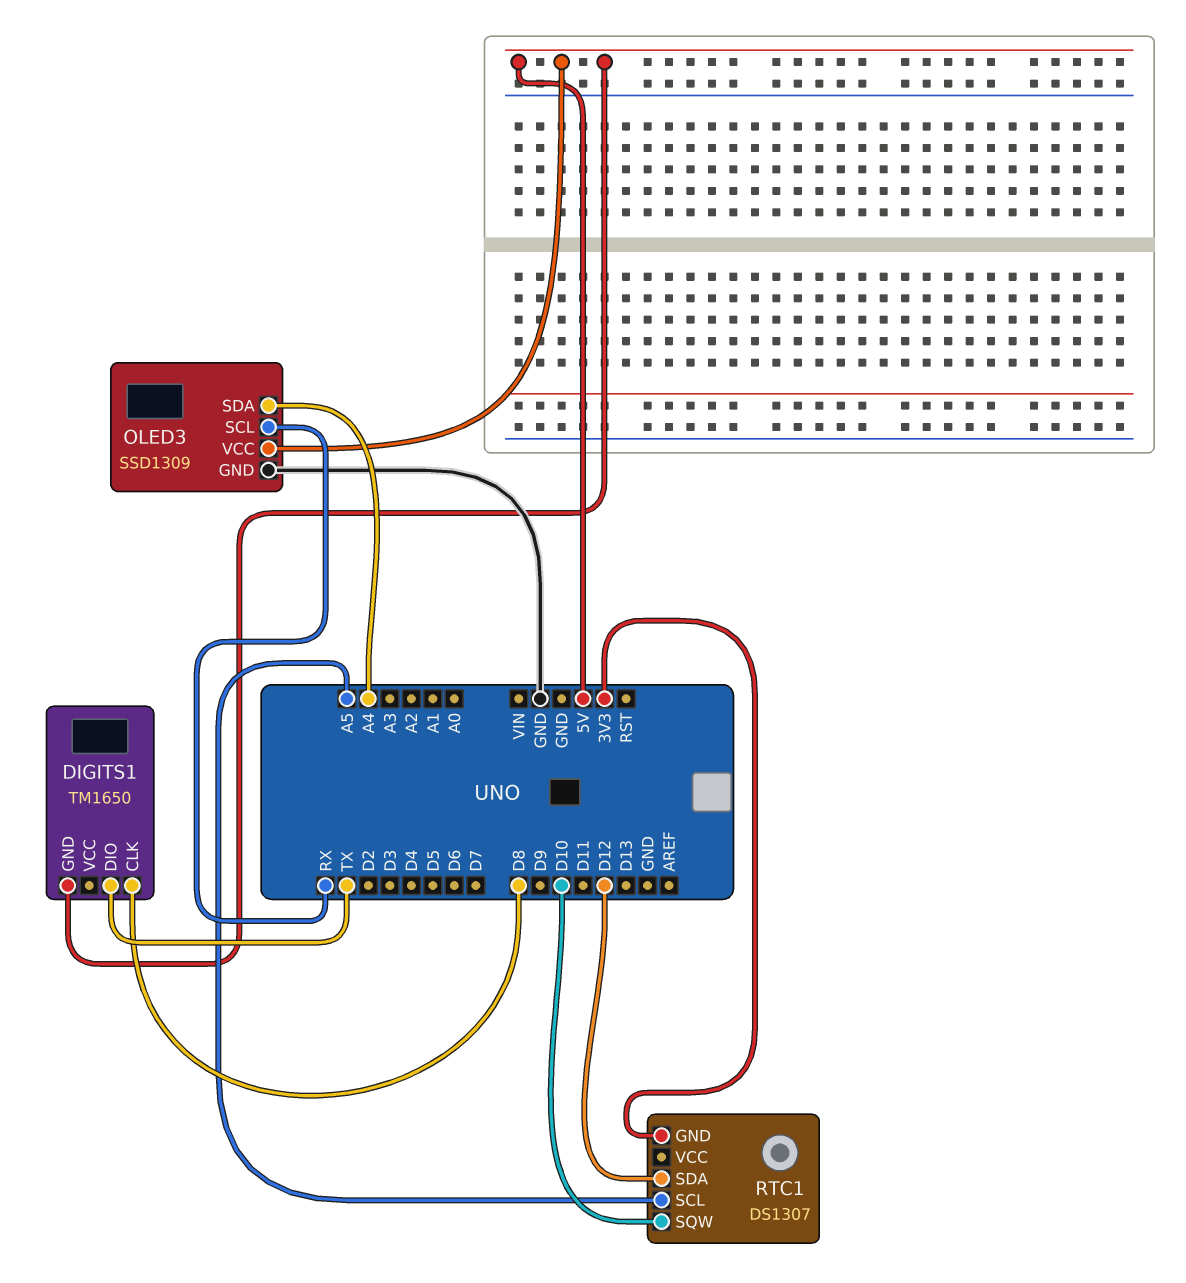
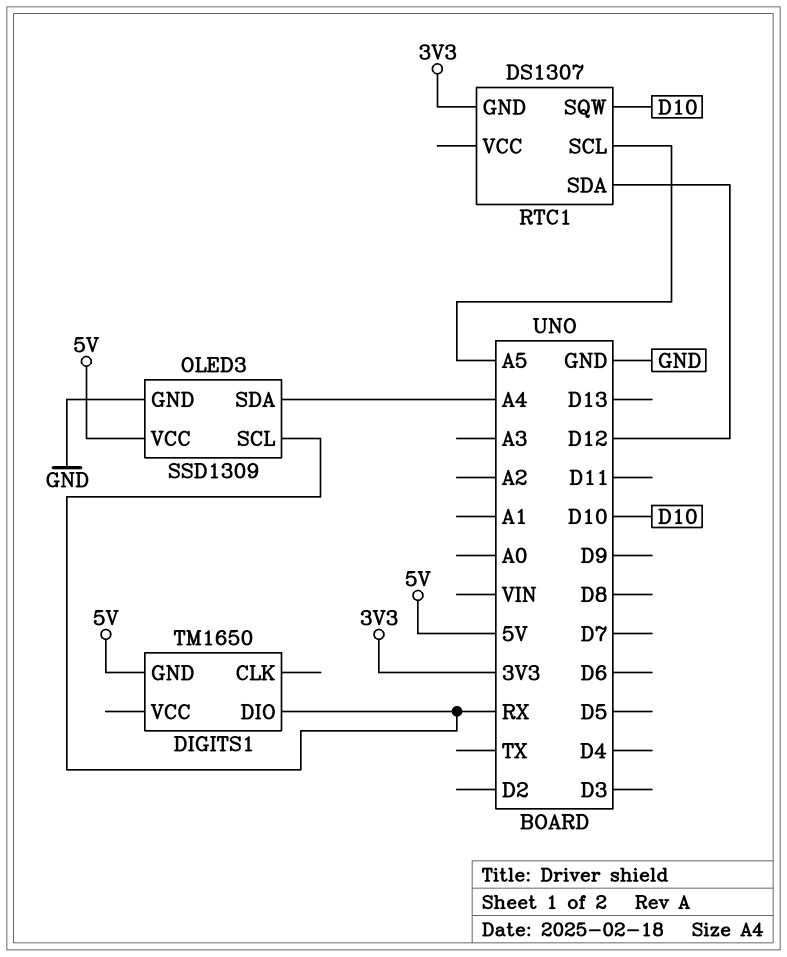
DIGITS1 pin CLK: D8 -> none
DIGITS1 pin DIO: TX -> RX

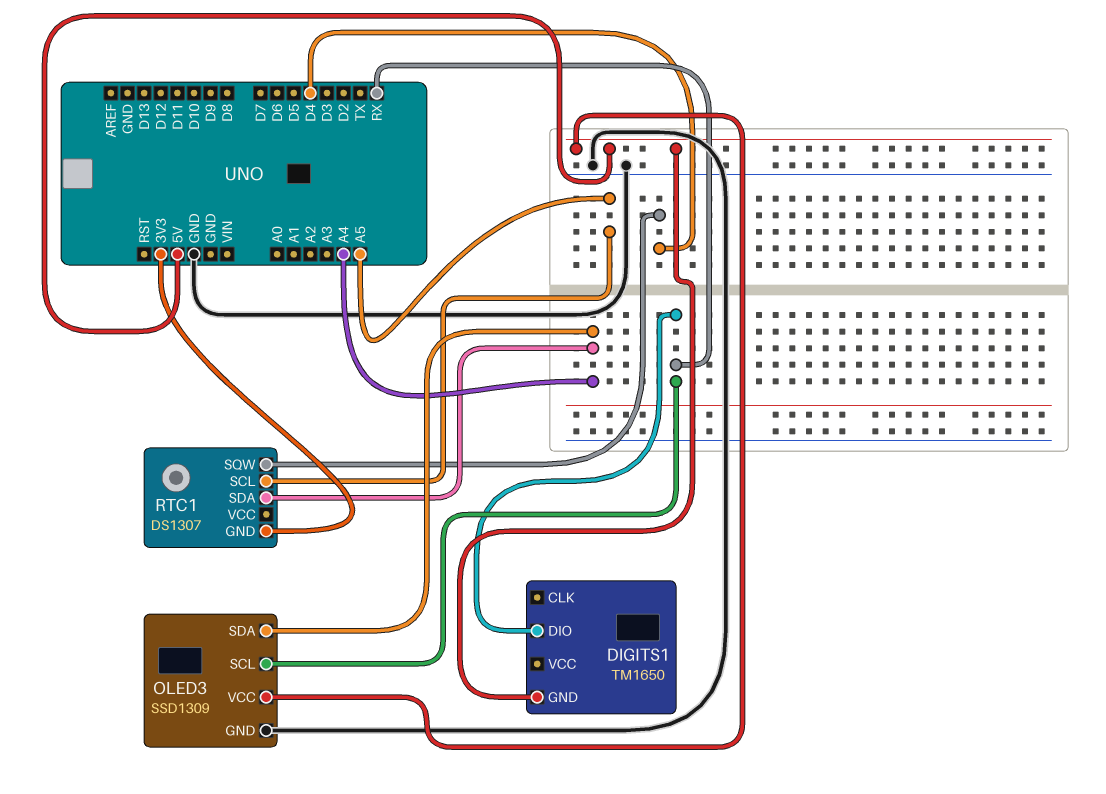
RTC1 pin SDA: D12 -> A4
RTC1 pin SQW: D10 -> D4

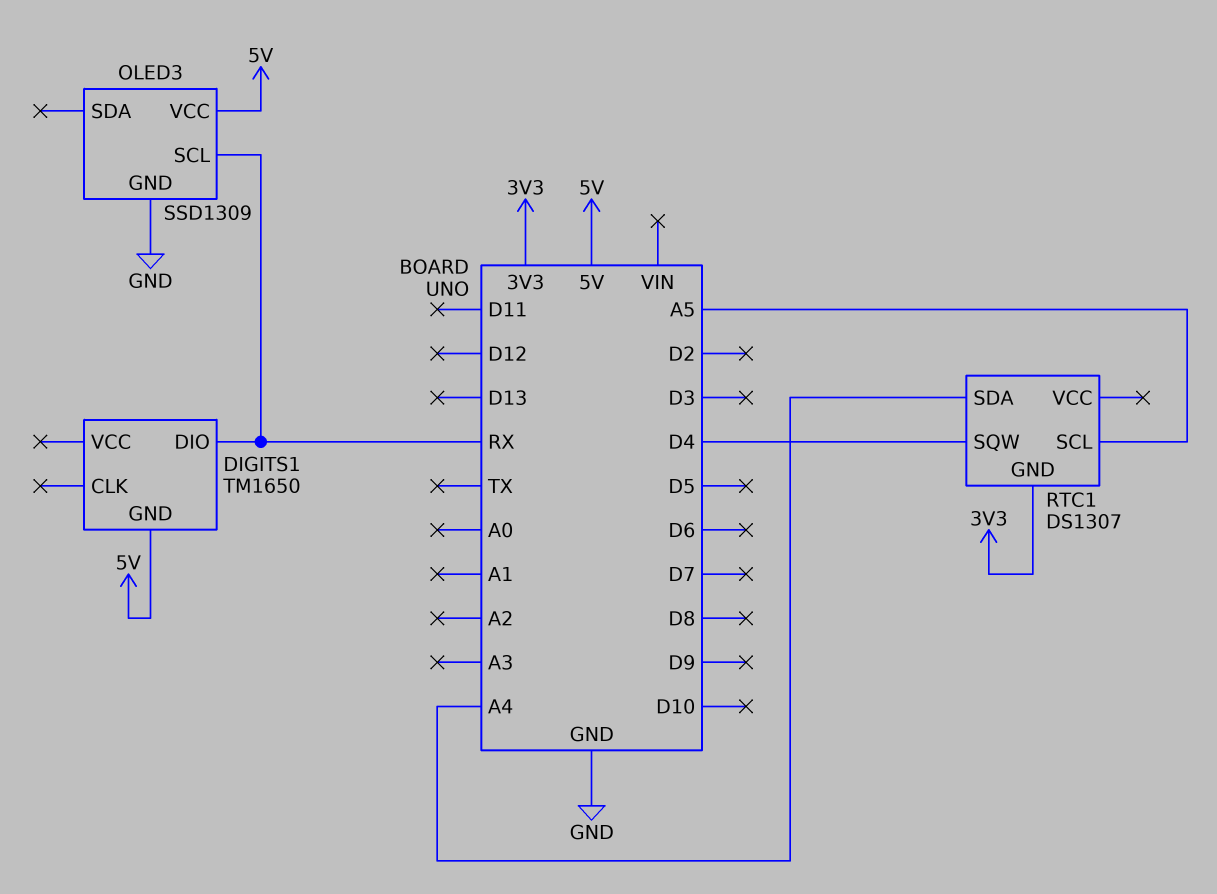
OLED3 pin SDA: A4 -> none

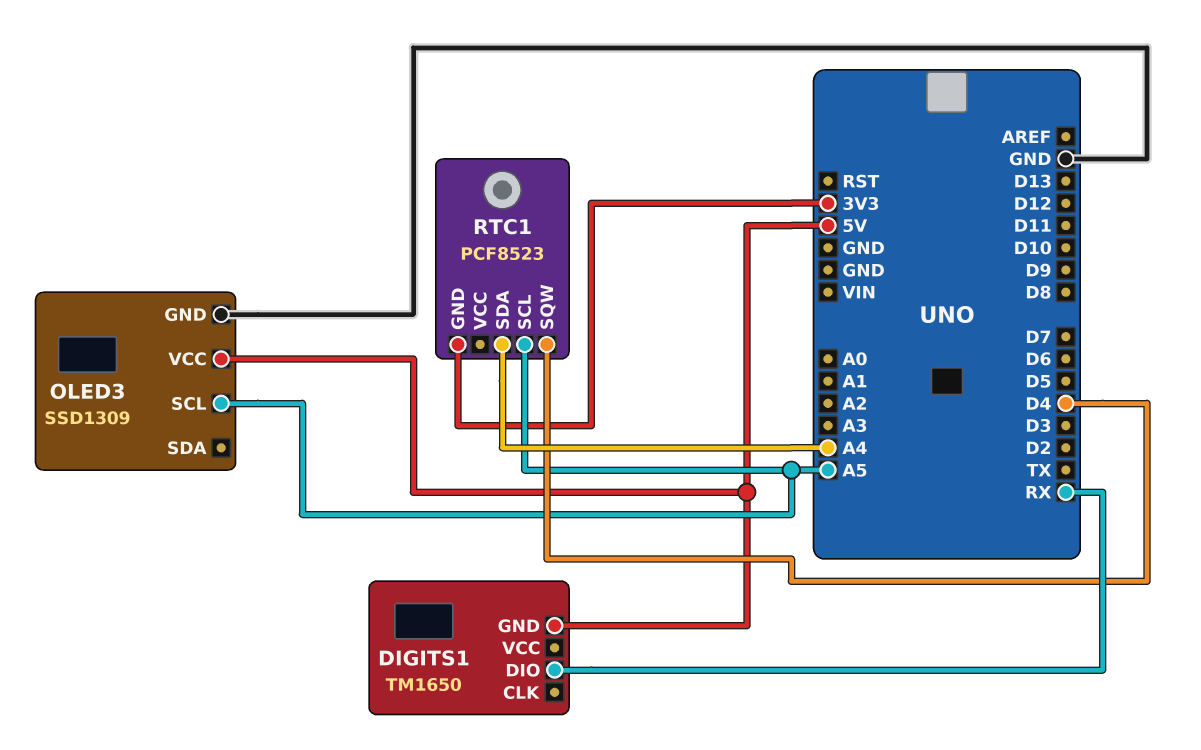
OLED3 pin SCL: RX -> A5
RTC1: DS1307 -> PCF8523

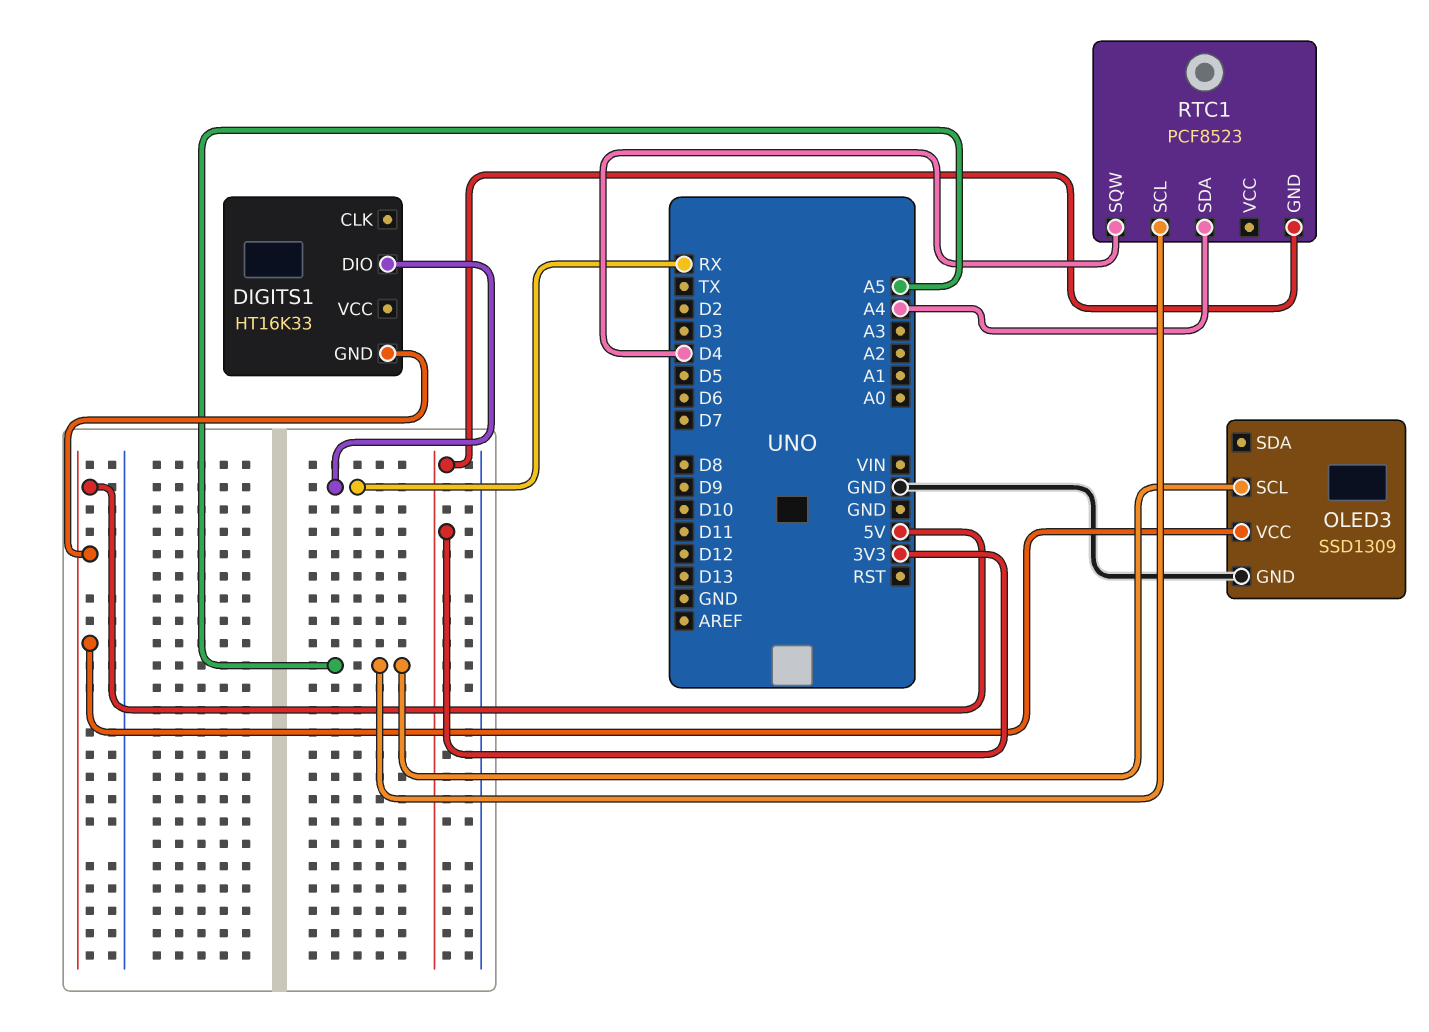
DIGITS1: TM1650 -> HT16K33

